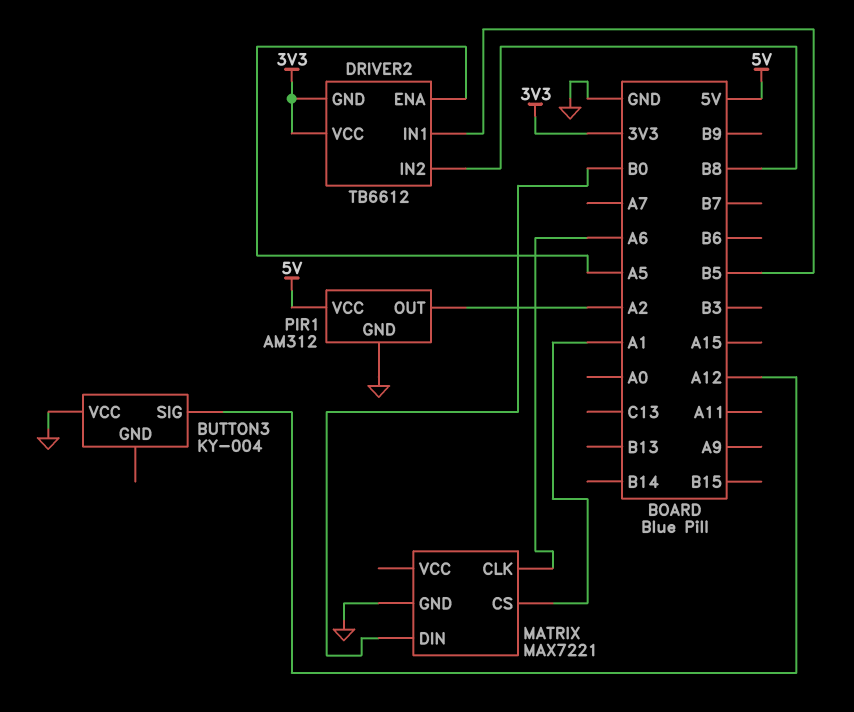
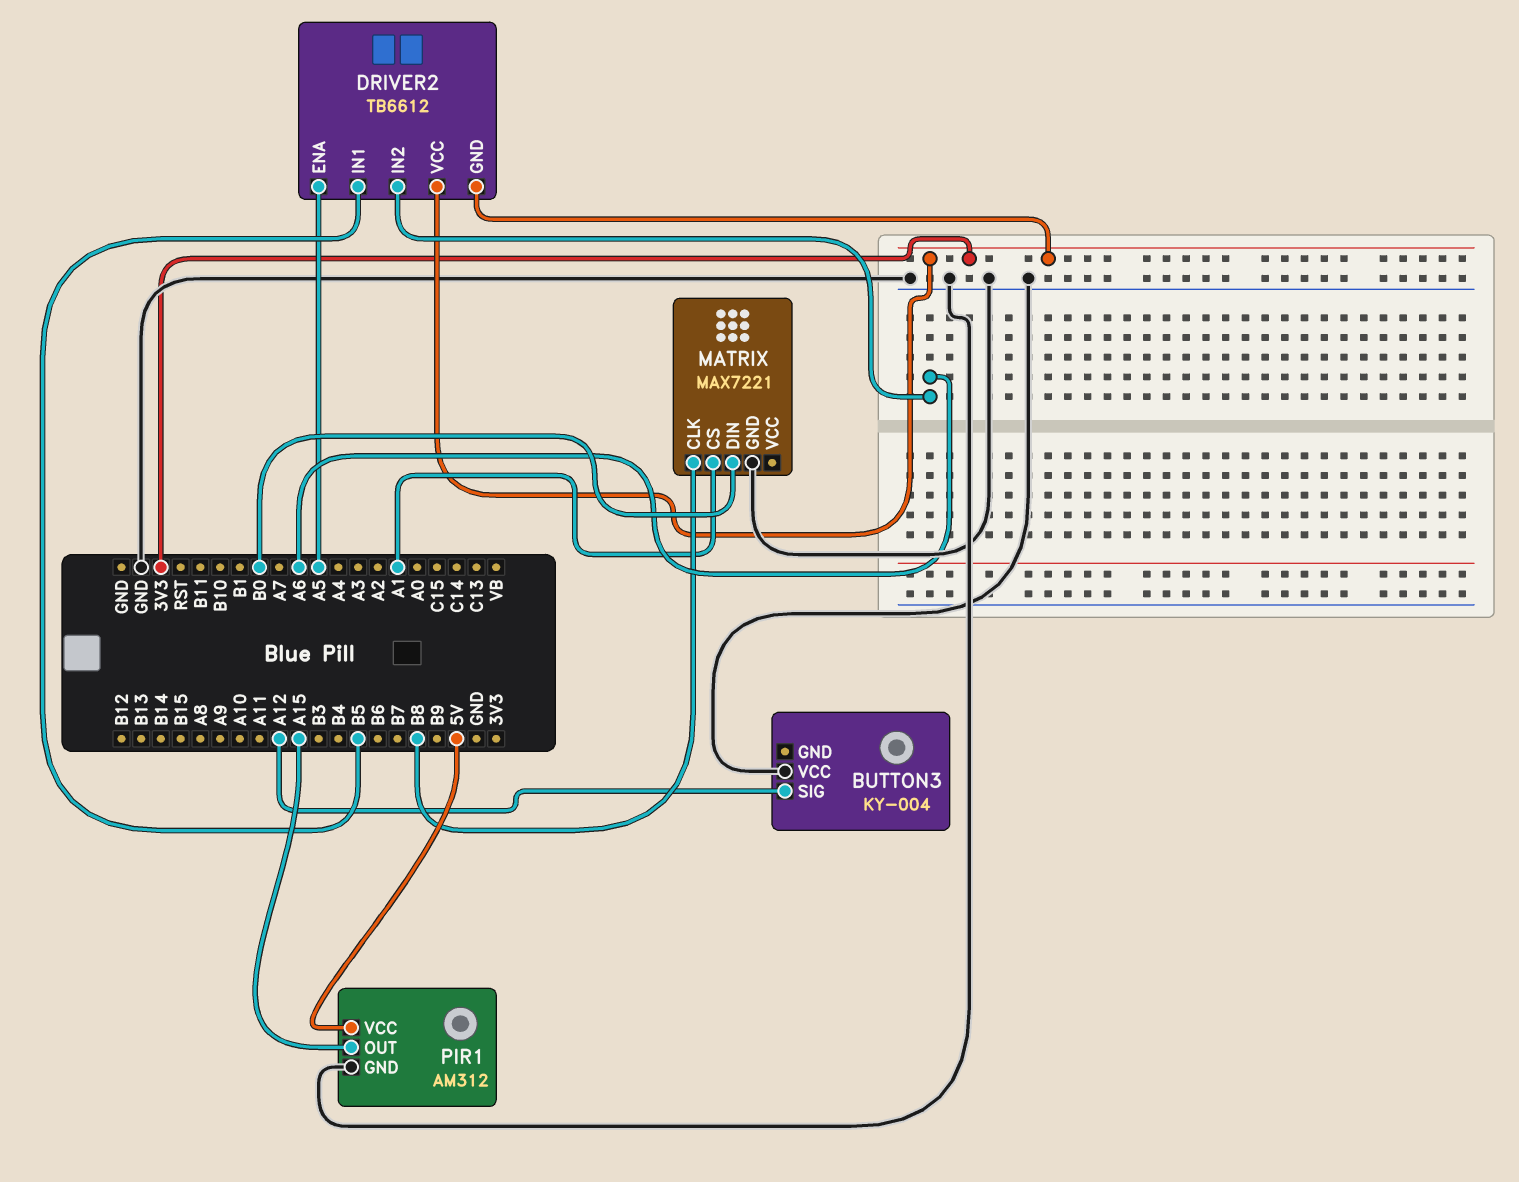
DRIVER2 pin IN2: B8 -> A6
MATRIX pin CLK: A6 -> B8
PIR1 pin OUT: A2 -> A15

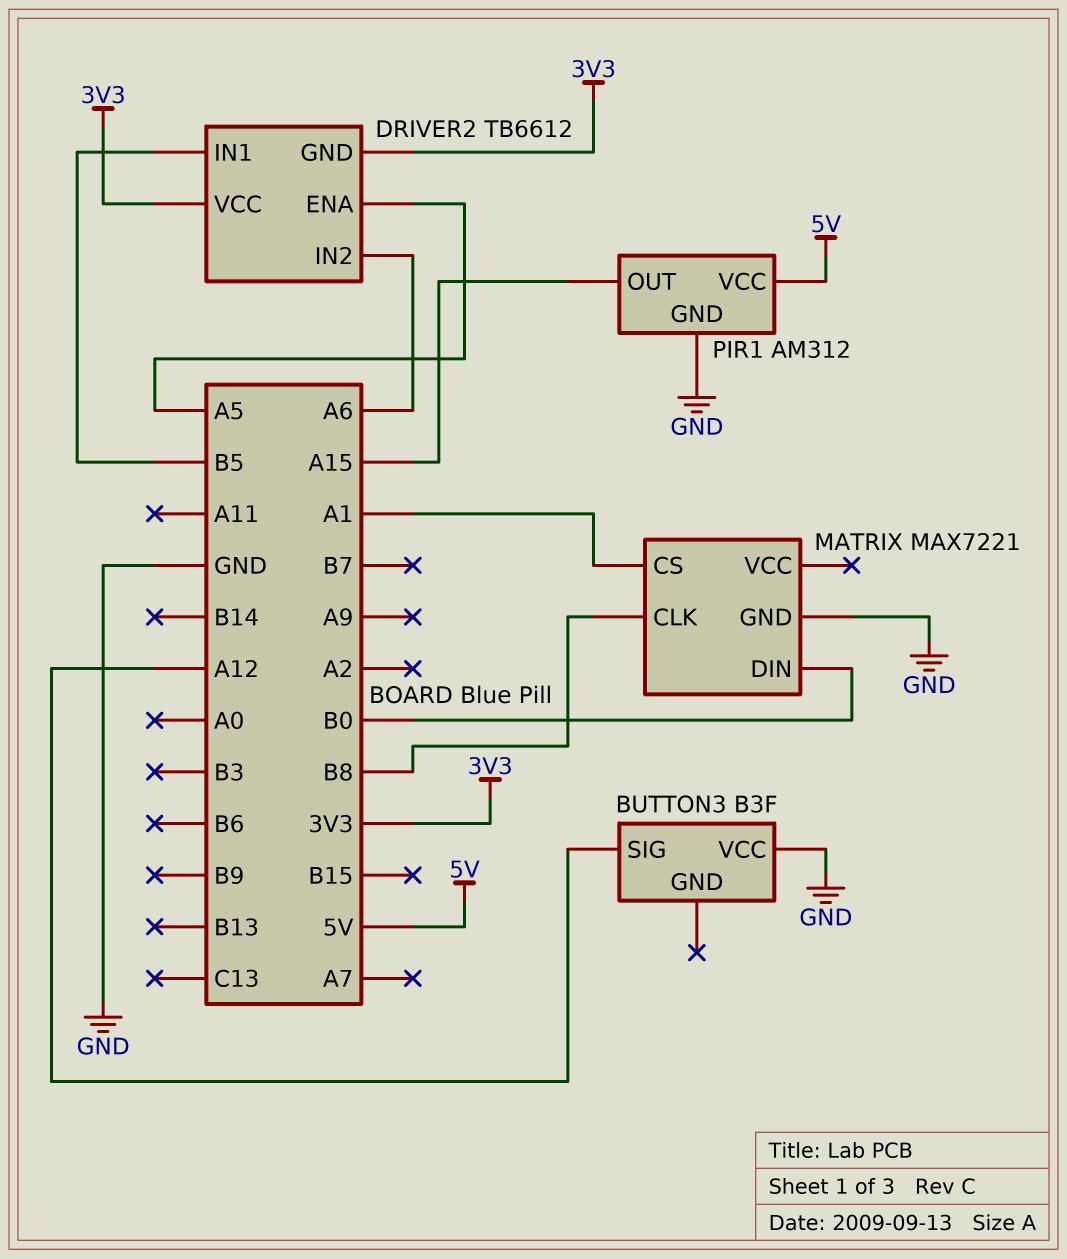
BUTTON3: KY-004 -> B3F

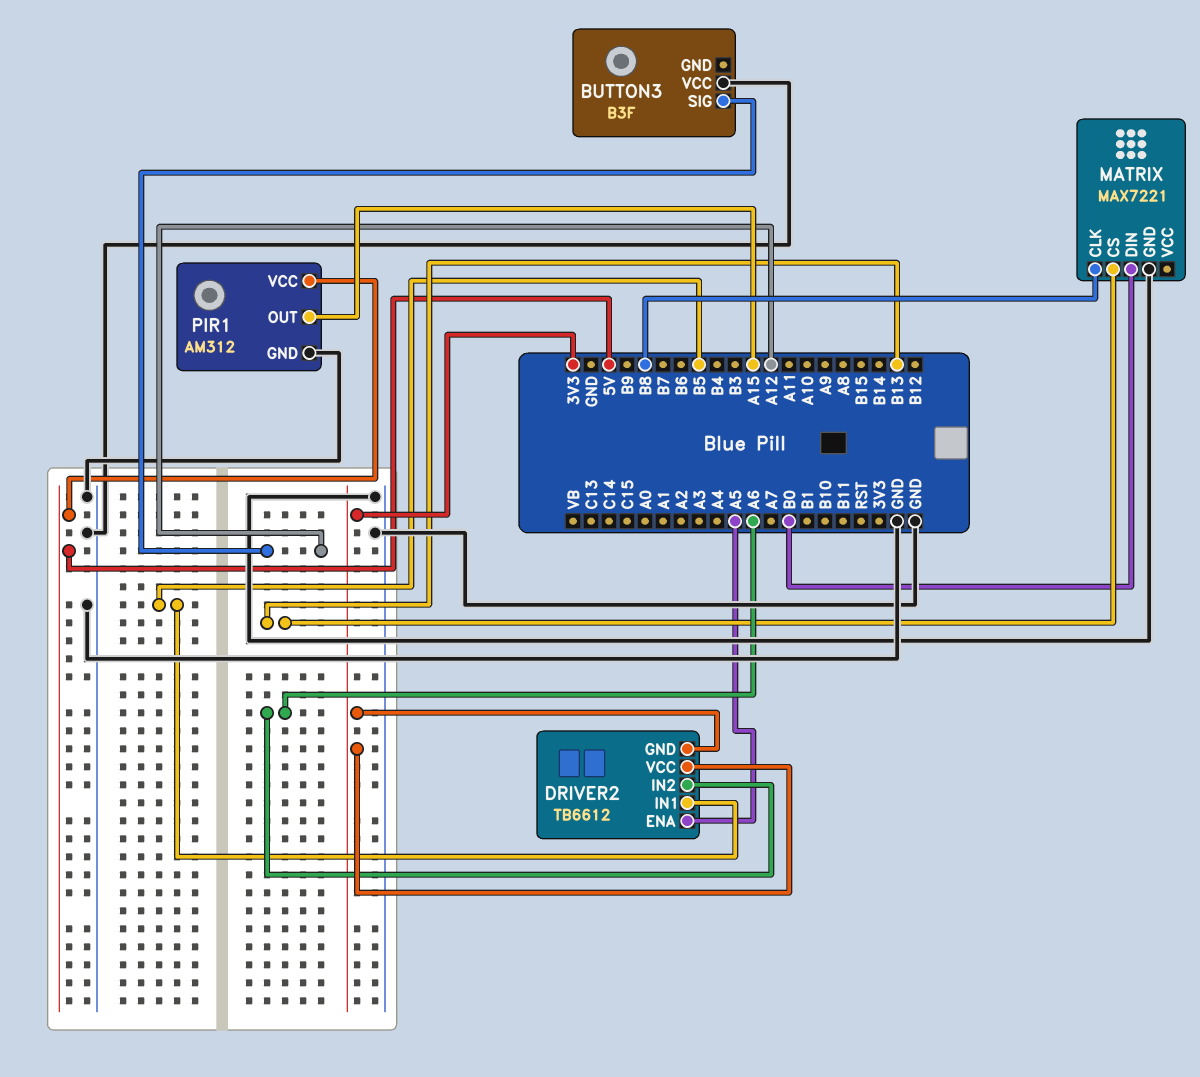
MATRIX pin CS: A1 -> B13

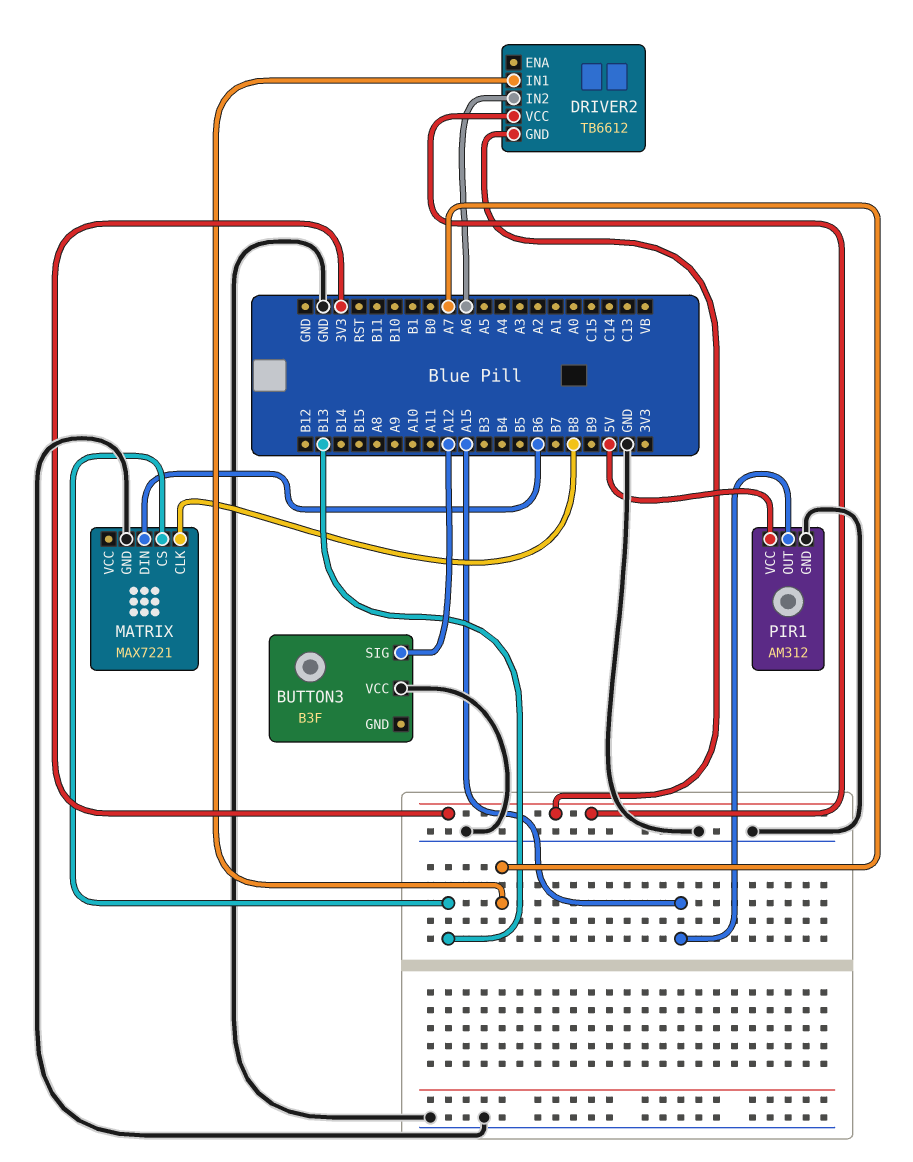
DRIVER2 pin ENA: A5 -> none
DRIVER2 pin IN1: B5 -> A7
MATRIX pin DIN: B0 -> B6

